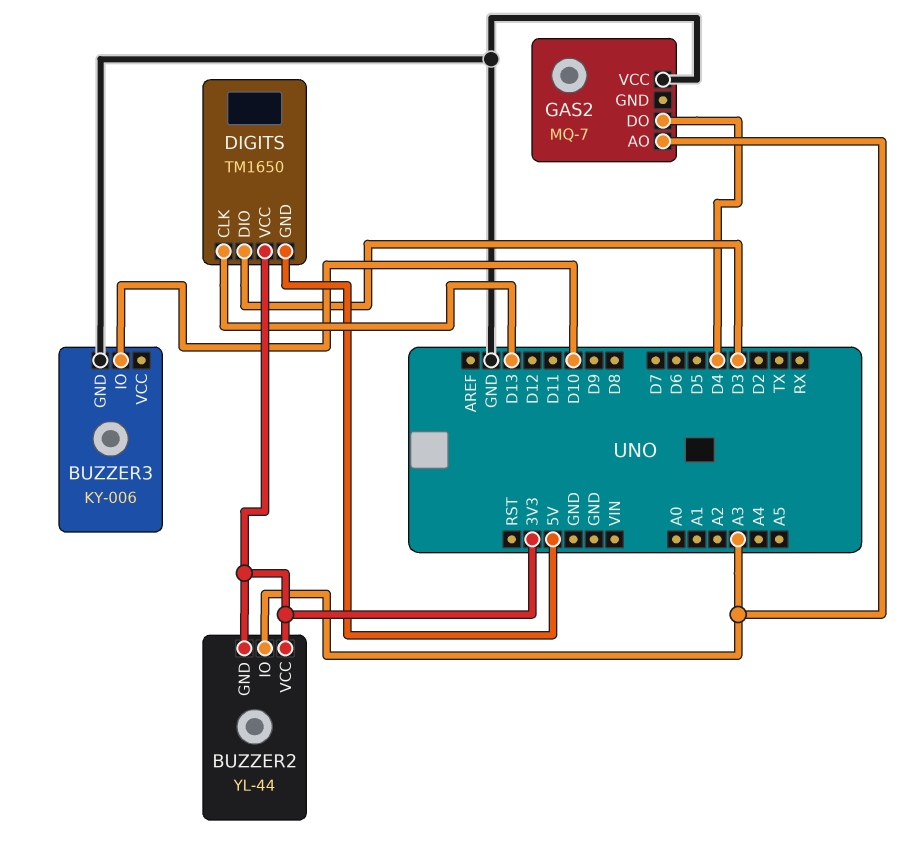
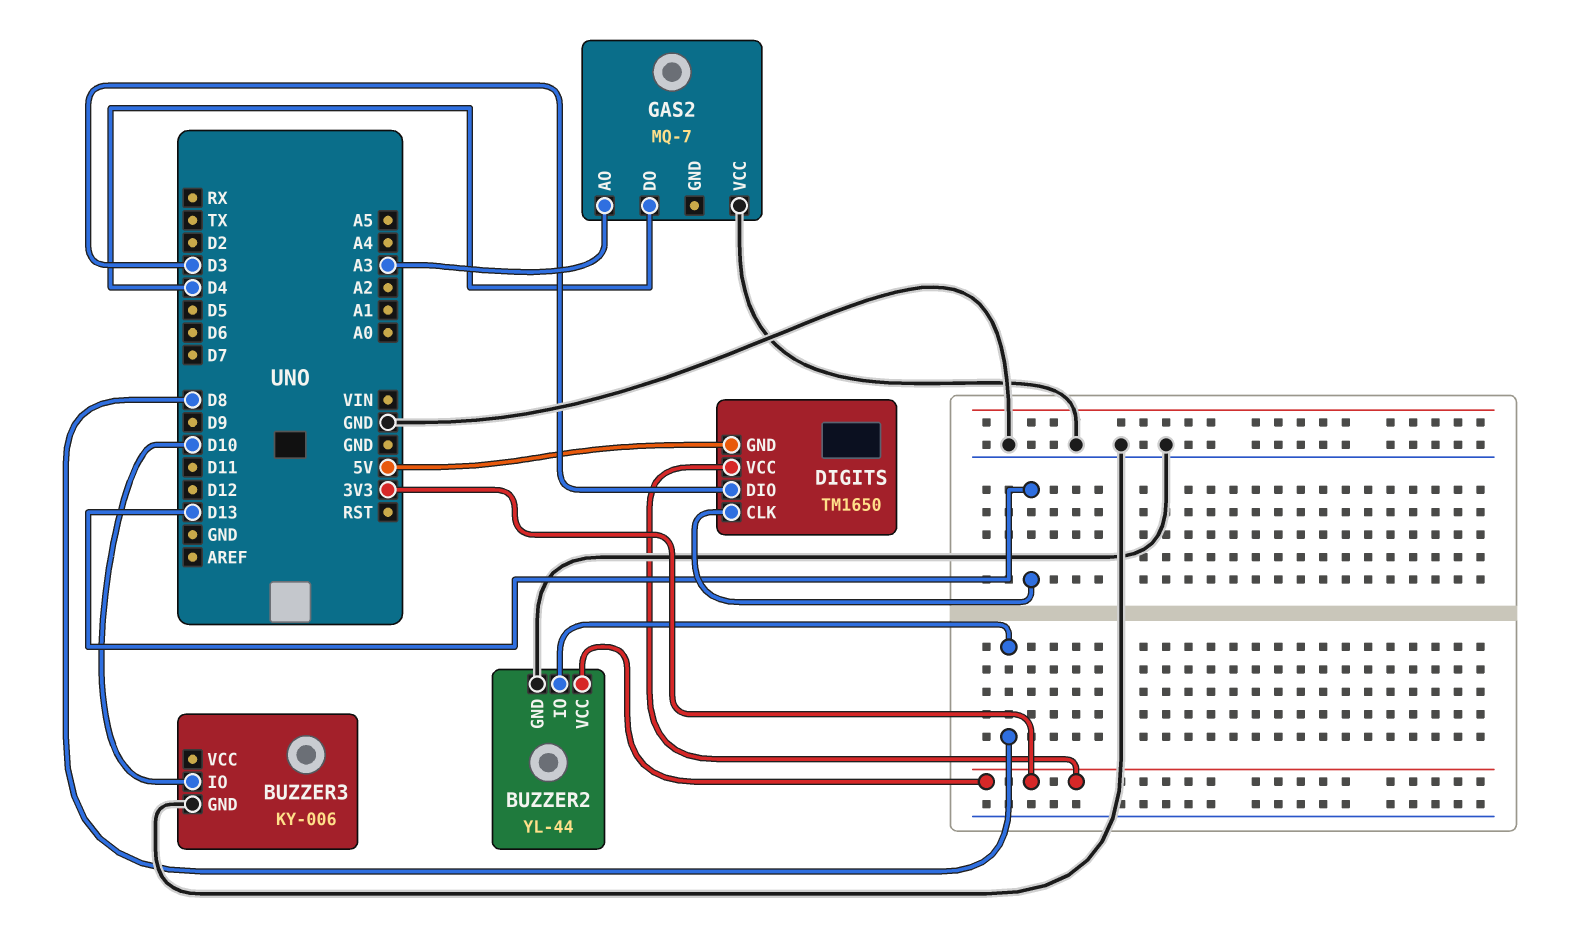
BUZZER2 pin GND: 3V3 -> GND
BUZZER2 pin IO: A3 -> D8

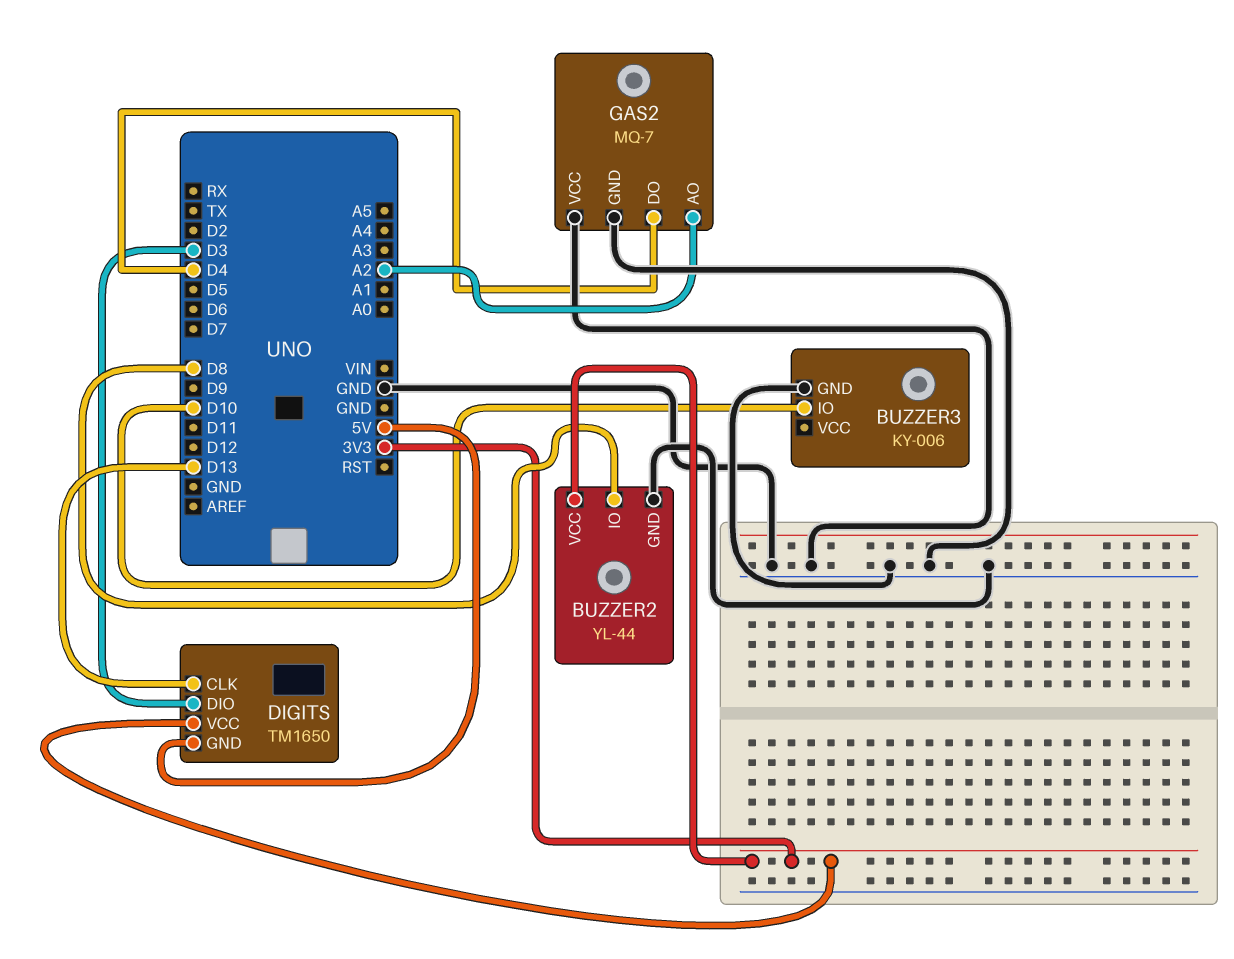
GAS2 pin AO: A3 -> A2
GAS2 pin GND: none -> GND

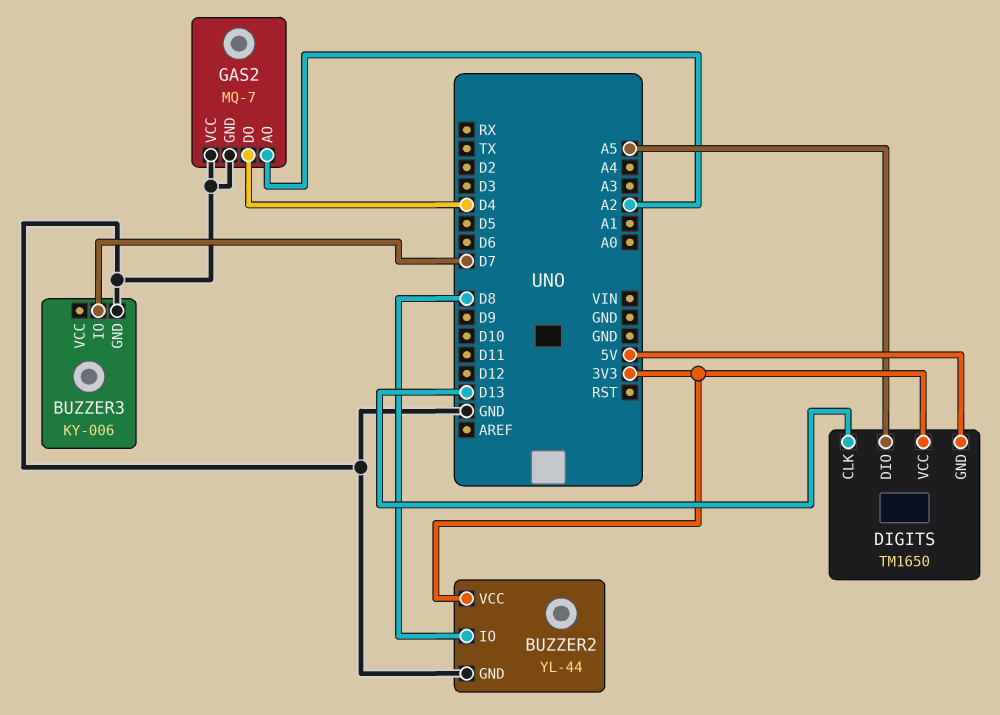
BUZZER3 pin IO: D10 -> D7
DIGITS pin DIO: D3 -> A5

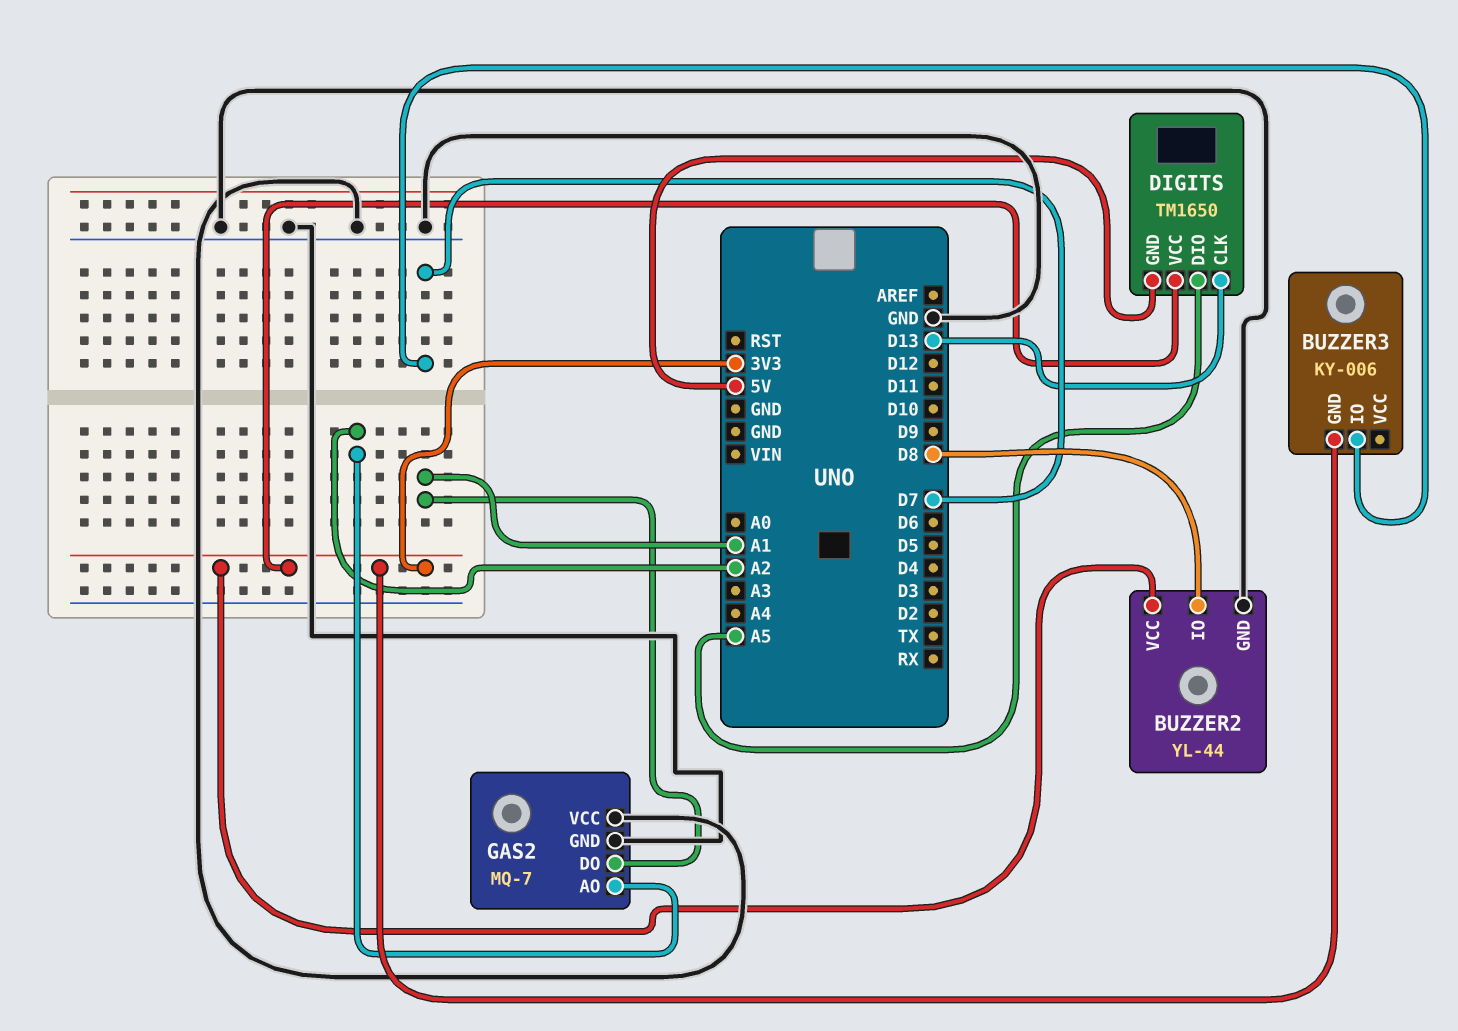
BUZZER3 pin GND: GND -> 3V3
GAS2 pin DO: D4 -> A1

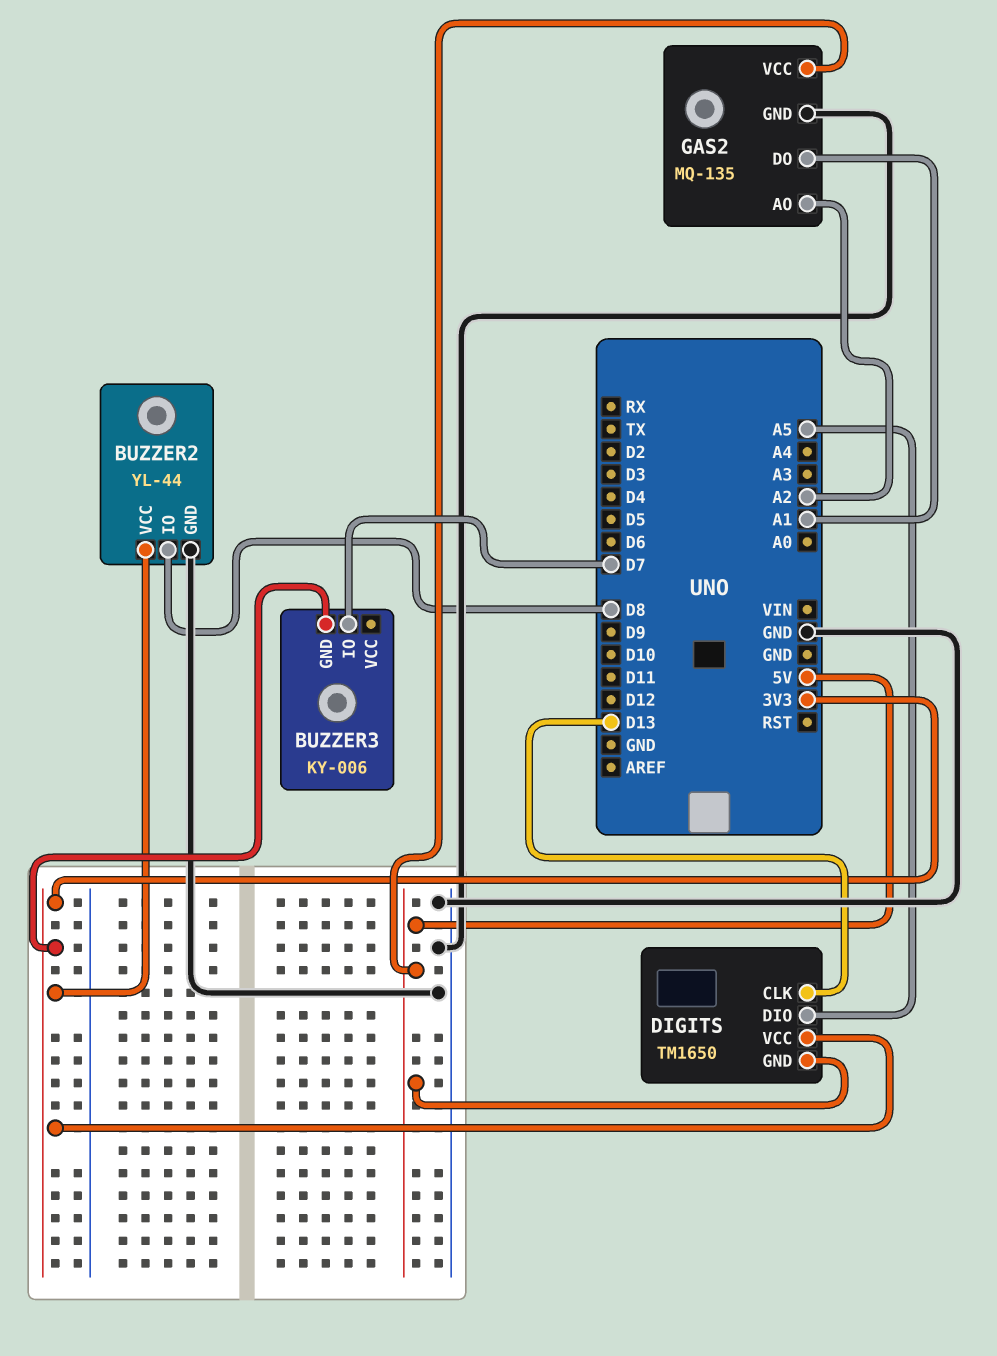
GAS2: MQ-7 -> MQ-135
GAS2 pin VCC: GND -> 5V

